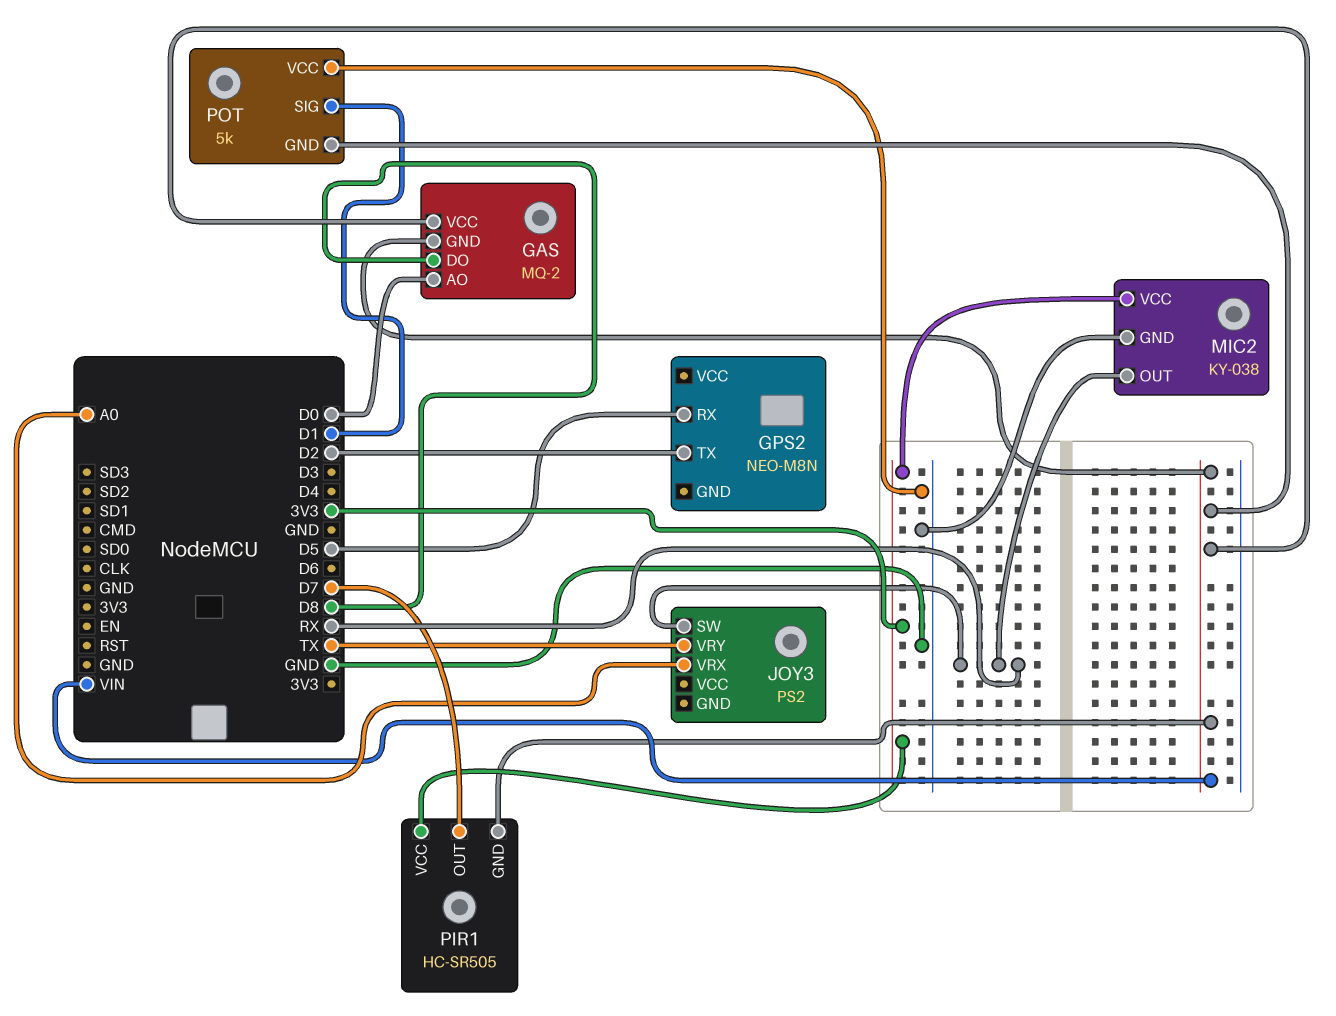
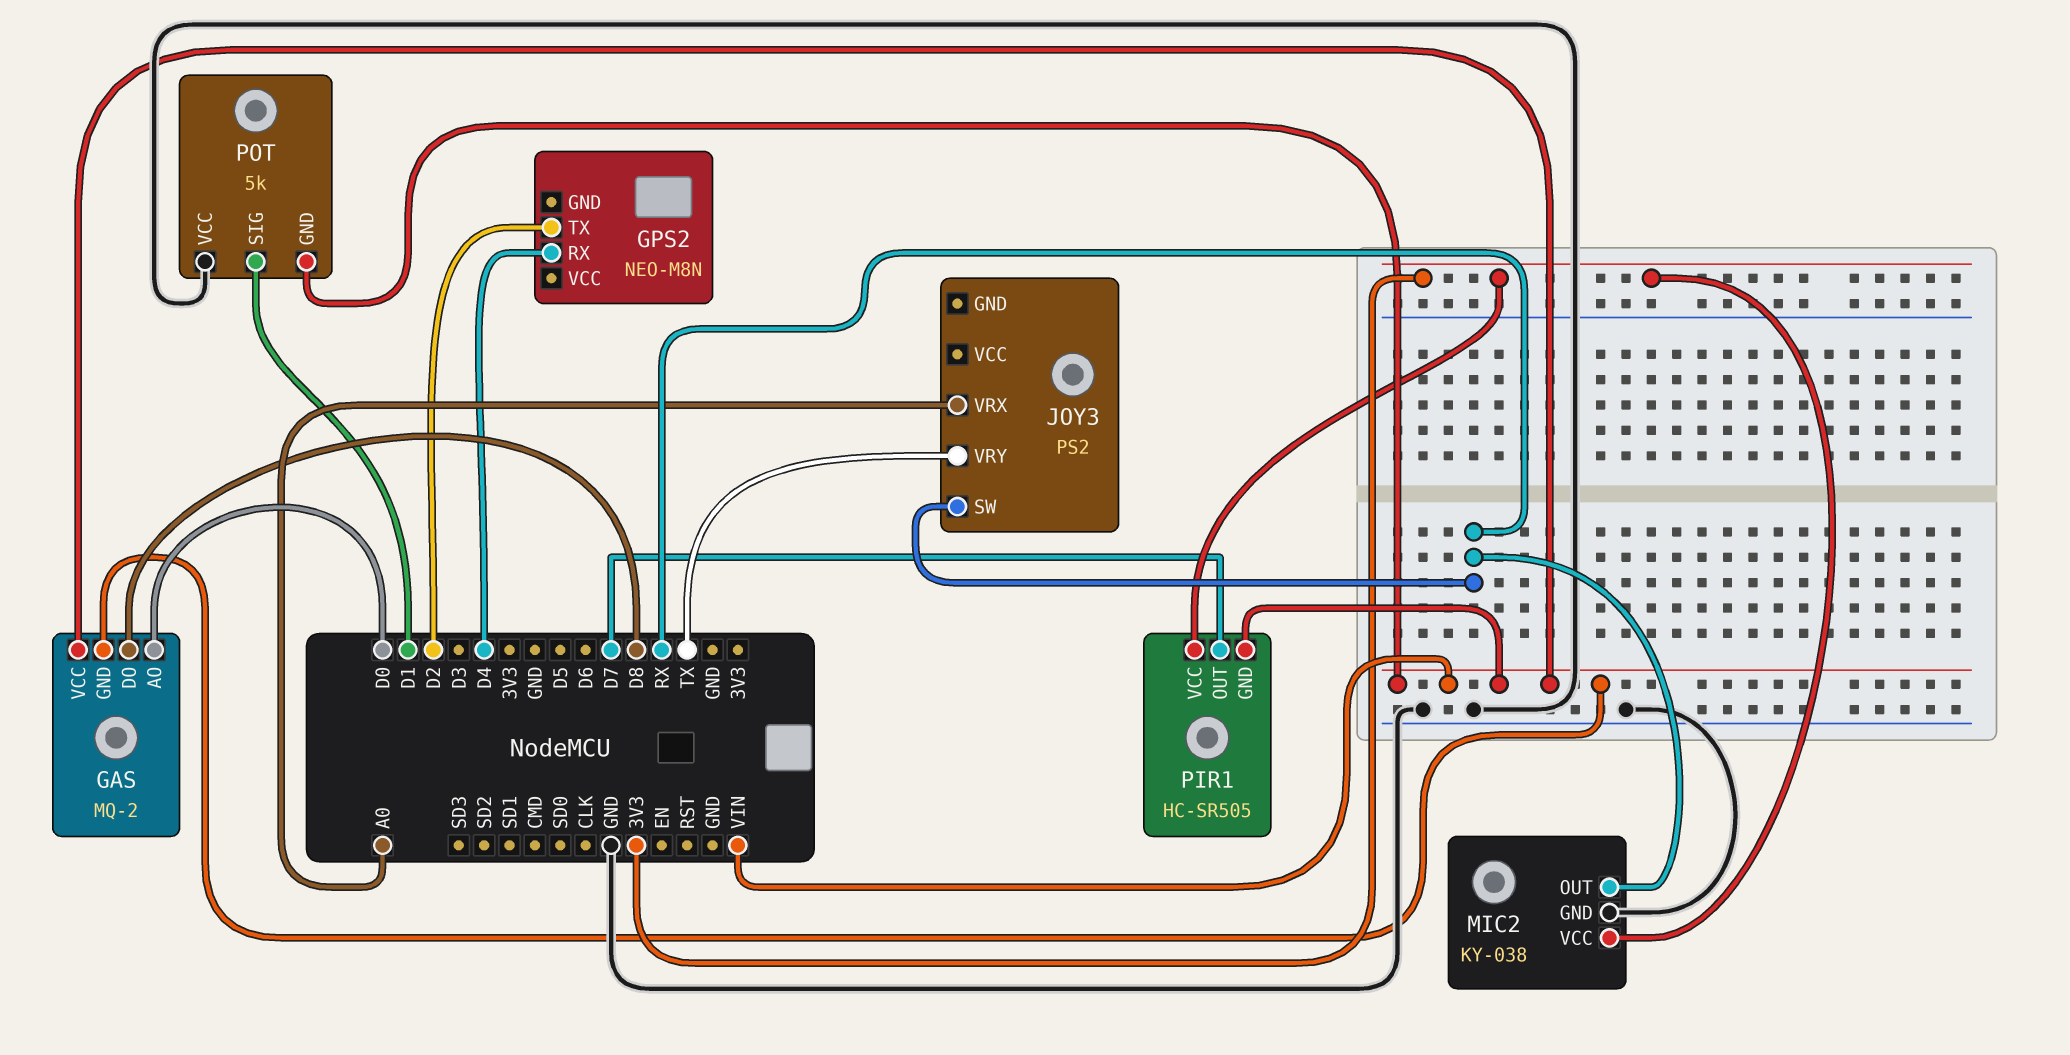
GPS2 pin RX: D5 -> D4

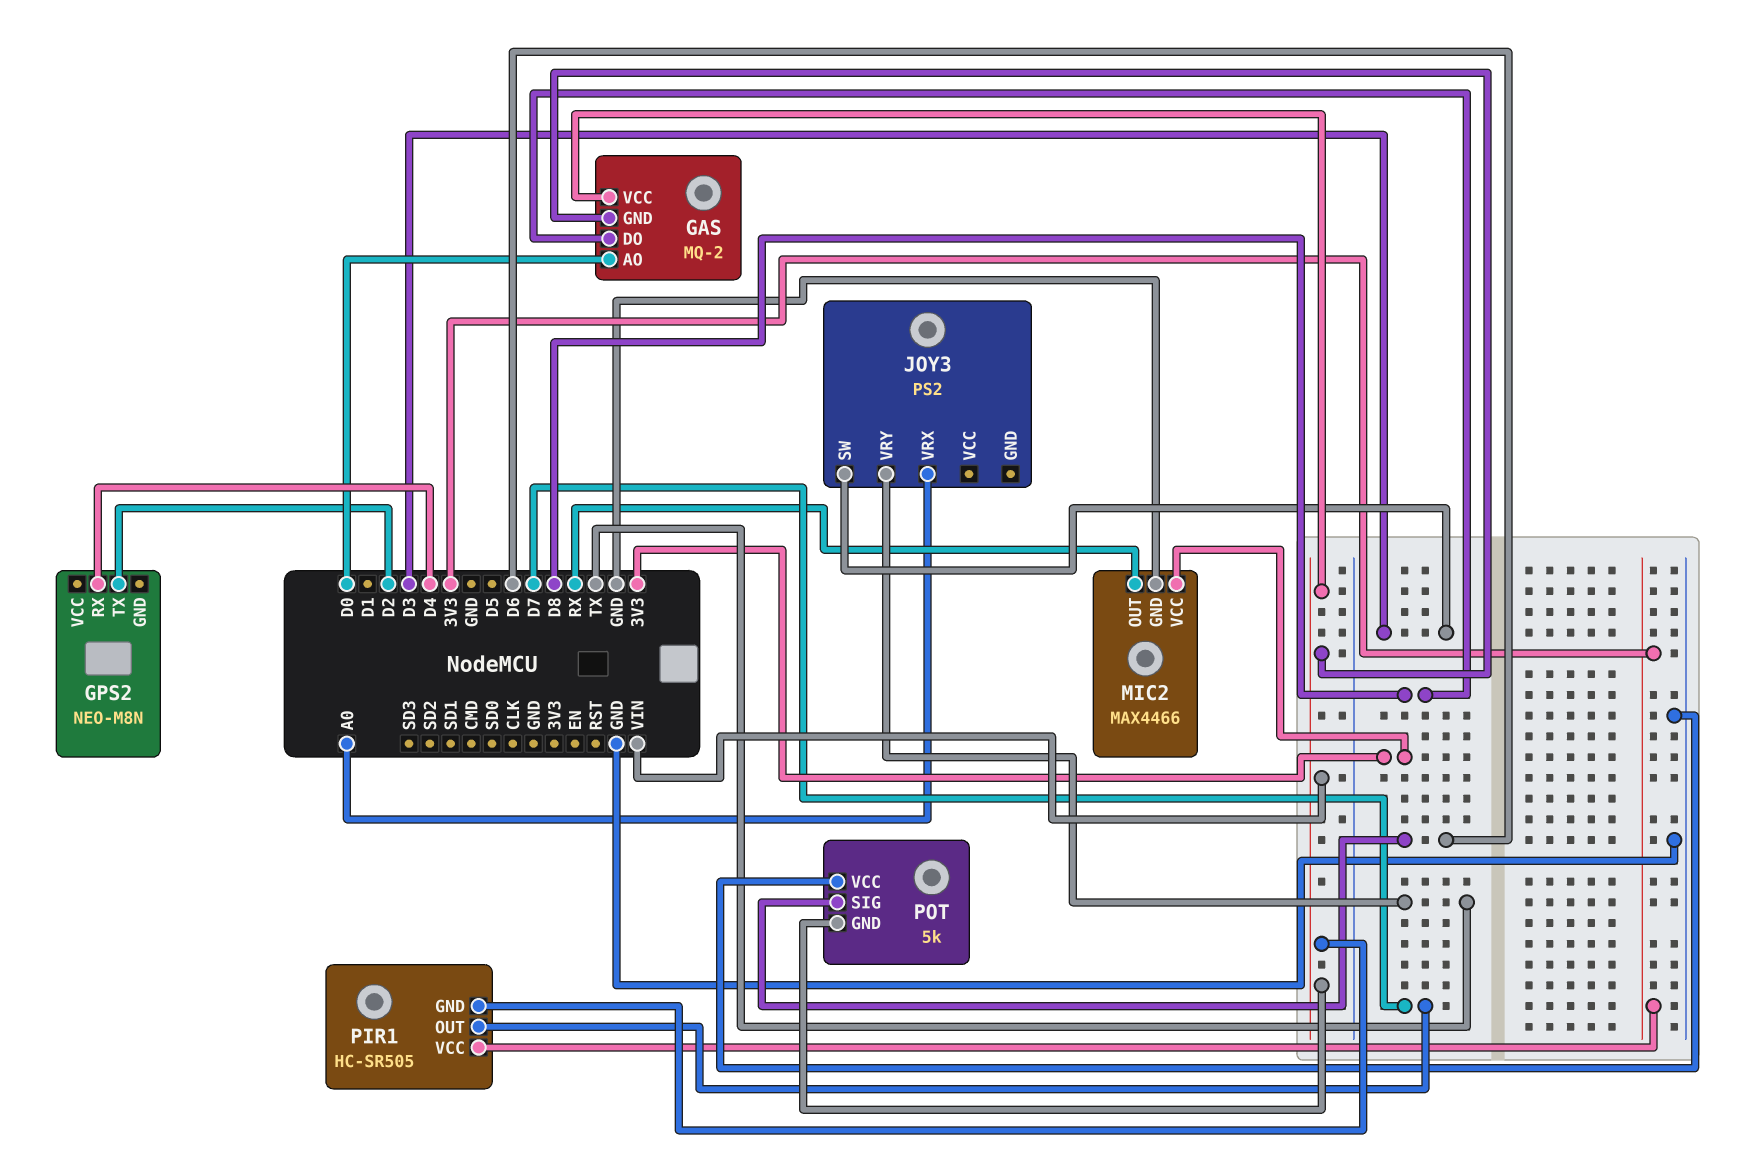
JOY3 pin SW: RX -> D3
MIC2: KY-038 -> MAX4466
POT pin SIG: D1 -> D6

